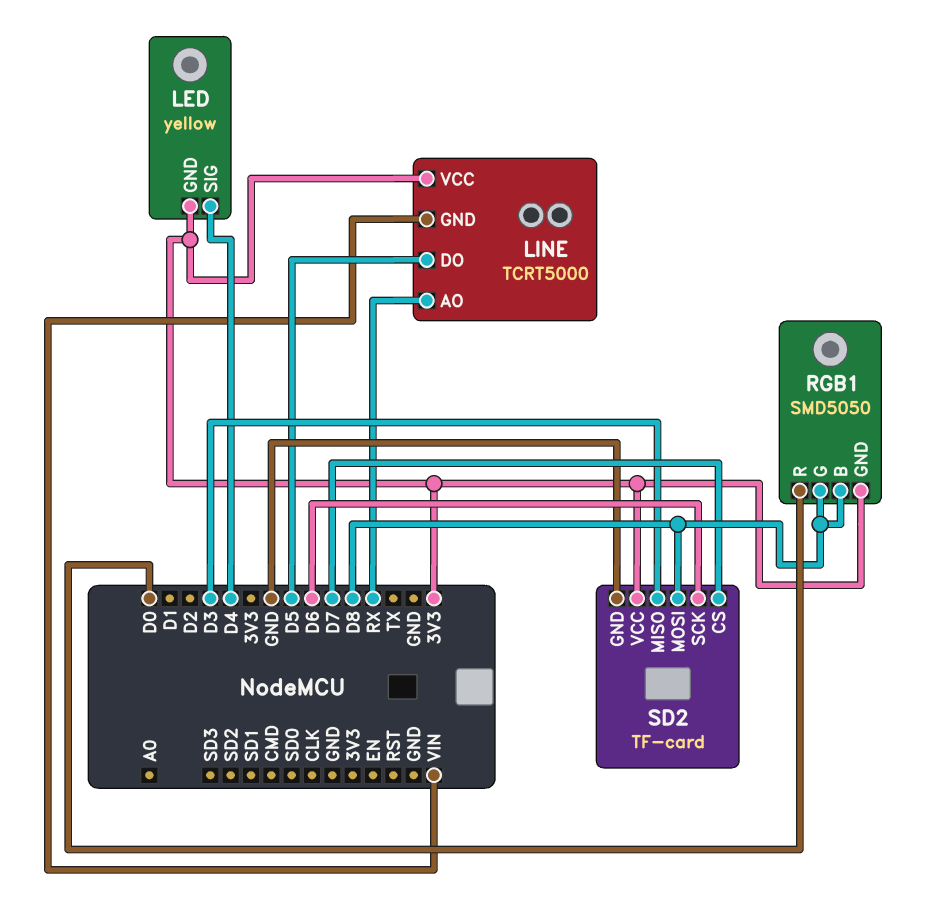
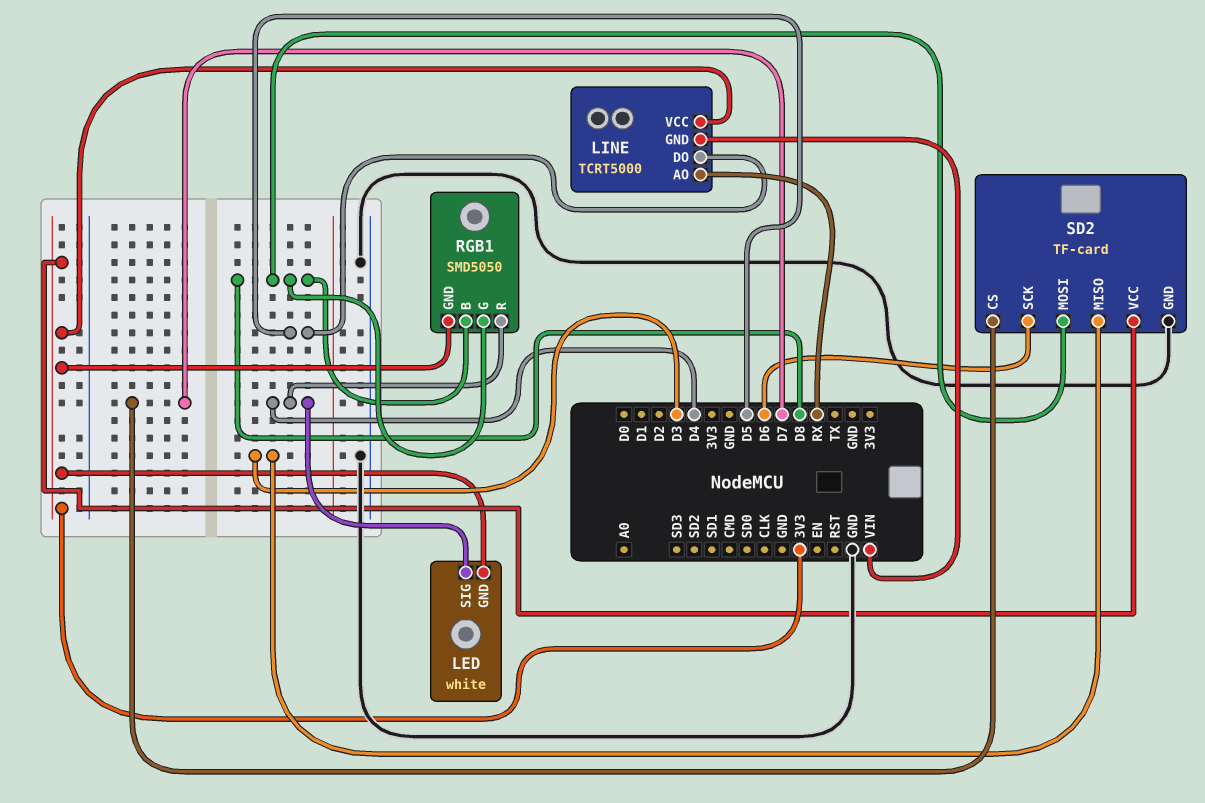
LED: yellow -> white
RGB1 pin R: D0 -> D4

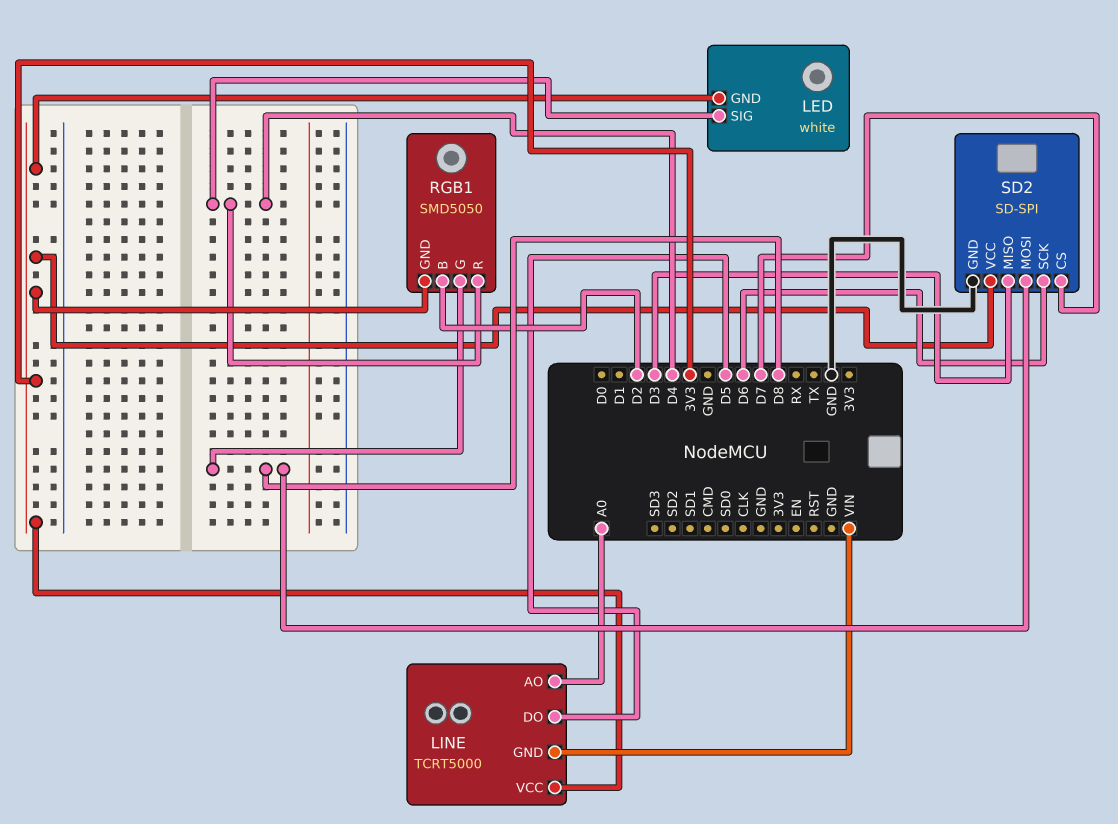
LINE pin AO: RX -> A0
RGB1 pin B: D8 -> D2
SD2: TF-card -> SD-SPI

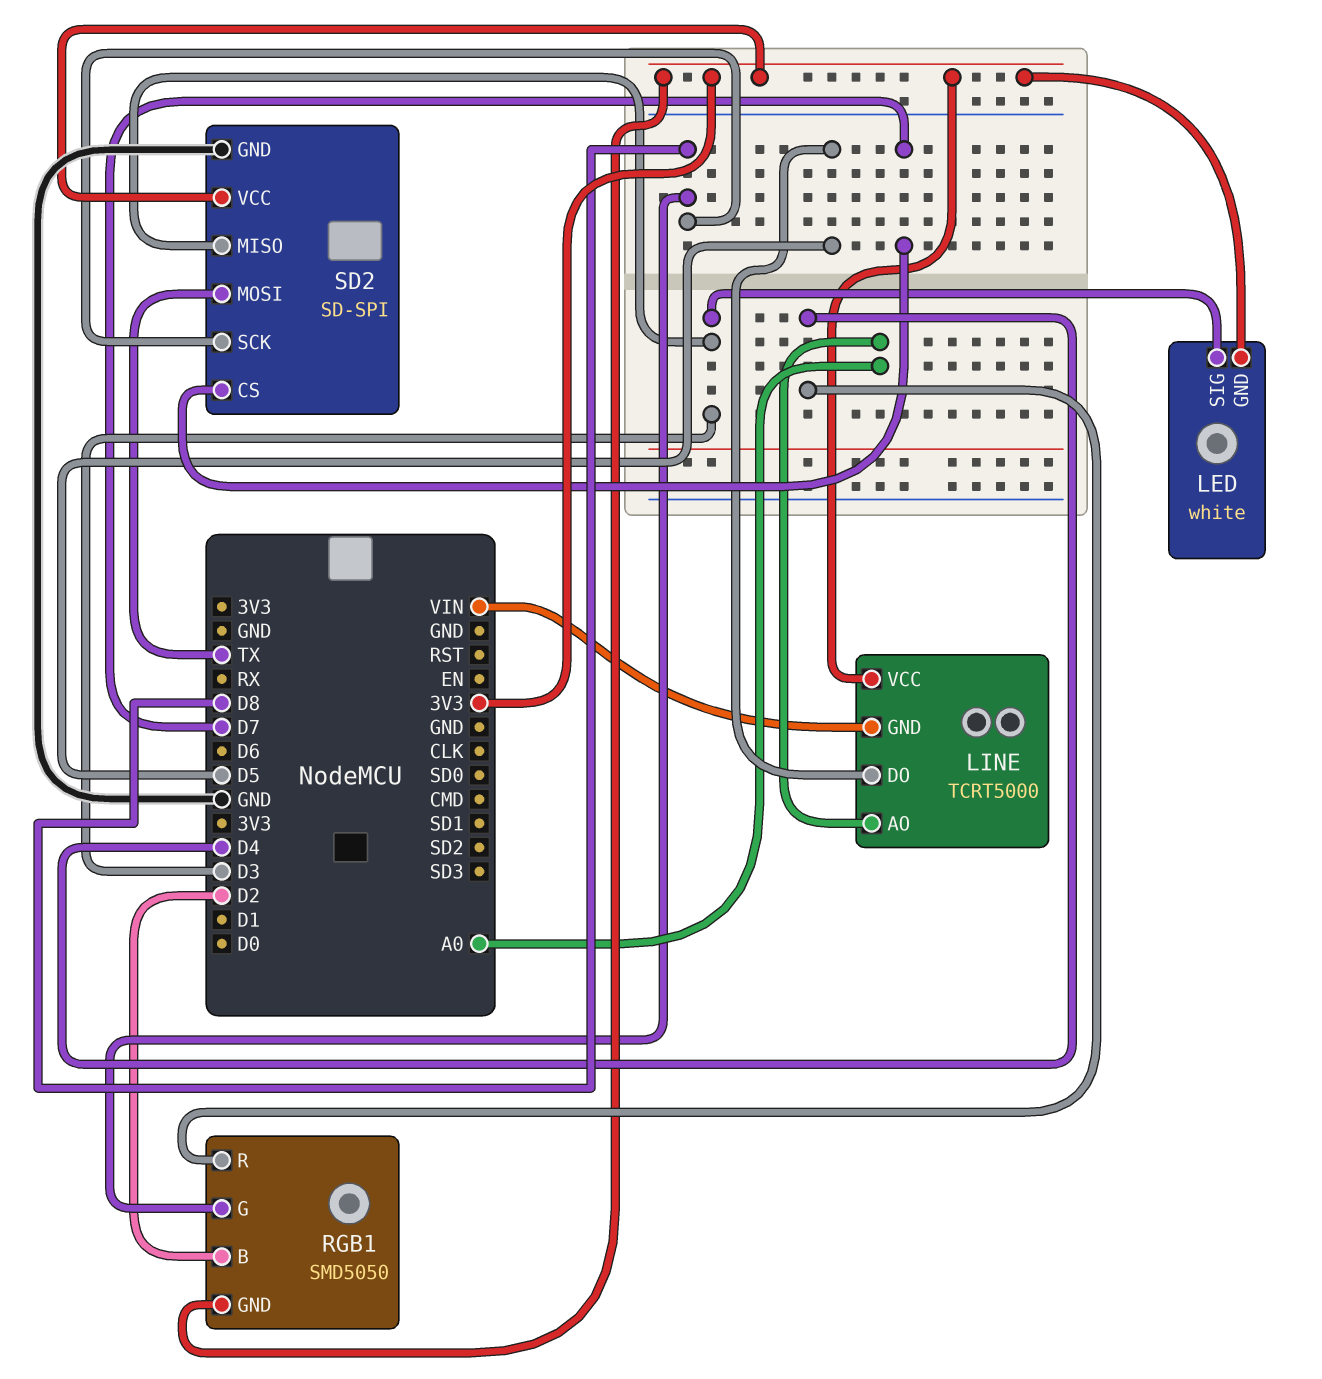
LED pin SIG: D4 -> D3
SD2 pin MOSI: D8 -> TX
SD2 pin SCK: D6 -> D8

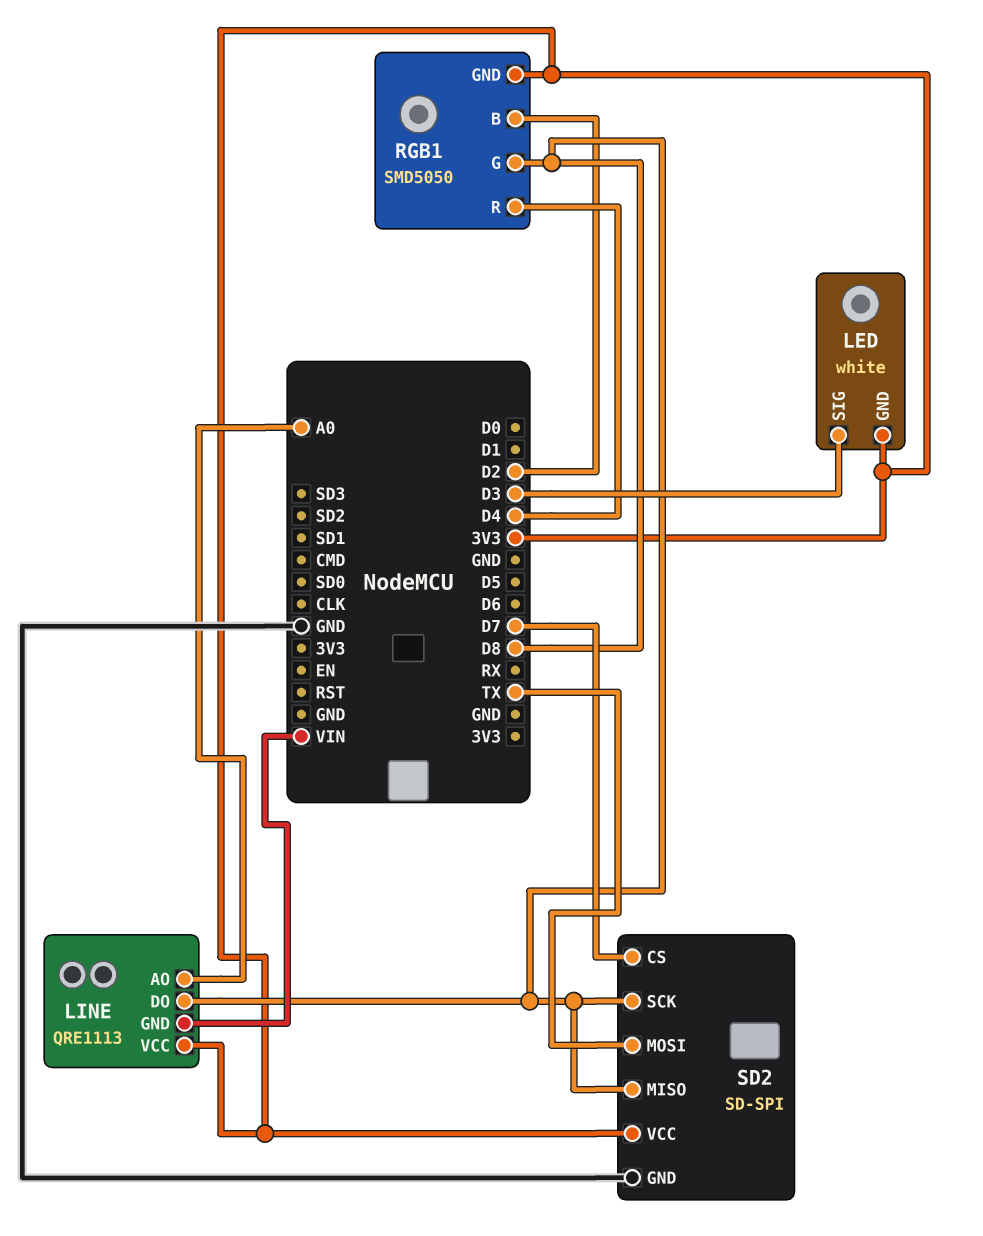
LINE: TCRT5000 -> QRE1113
LINE pin DO: D5 -> D8
SD2 pin MISO: D3 -> D8

